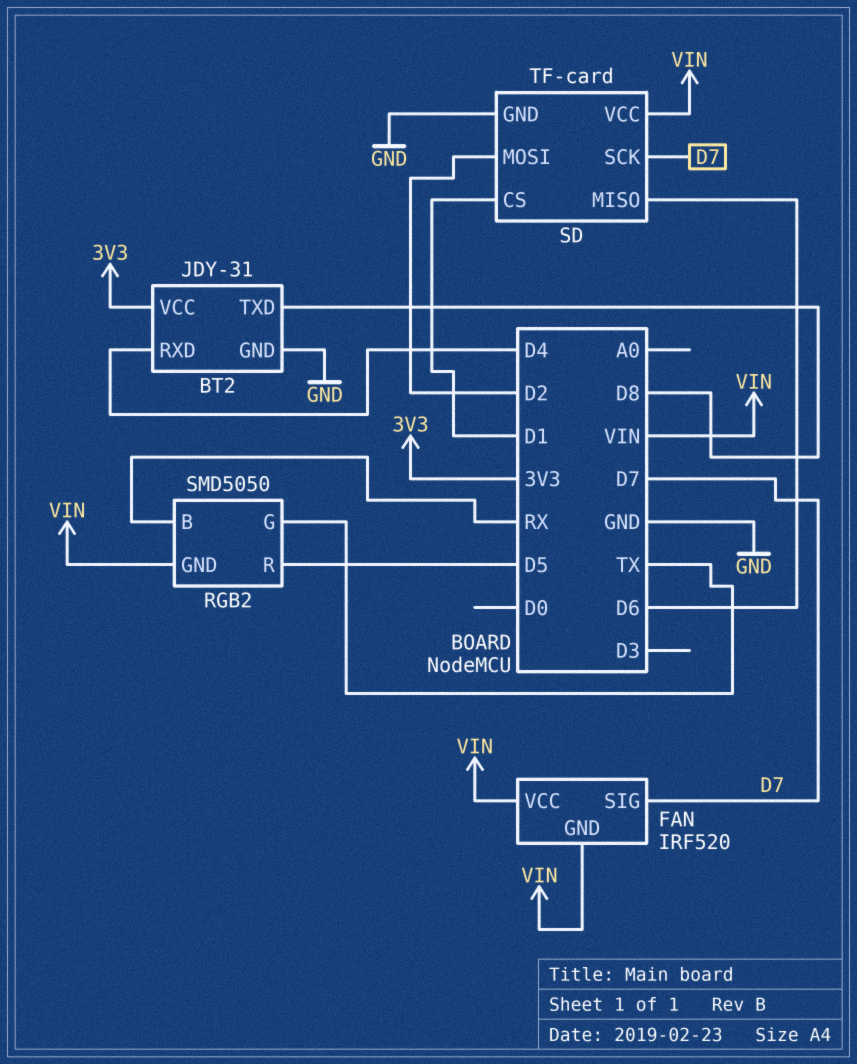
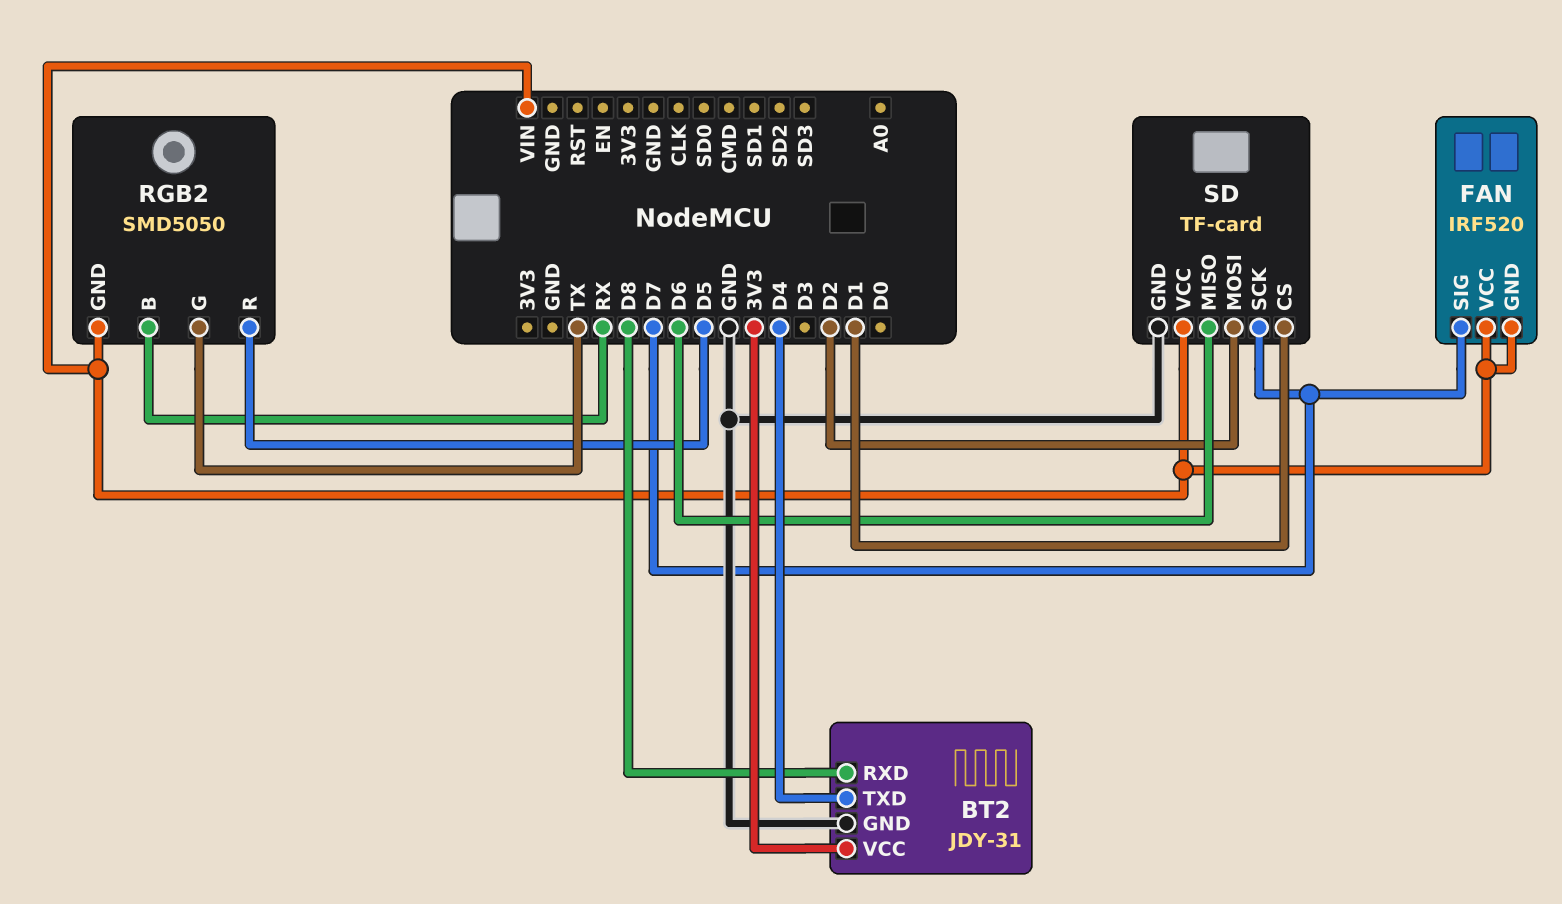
BT2 pin RXD: D4 -> D8
BT2 pin TXD: D8 -> D4

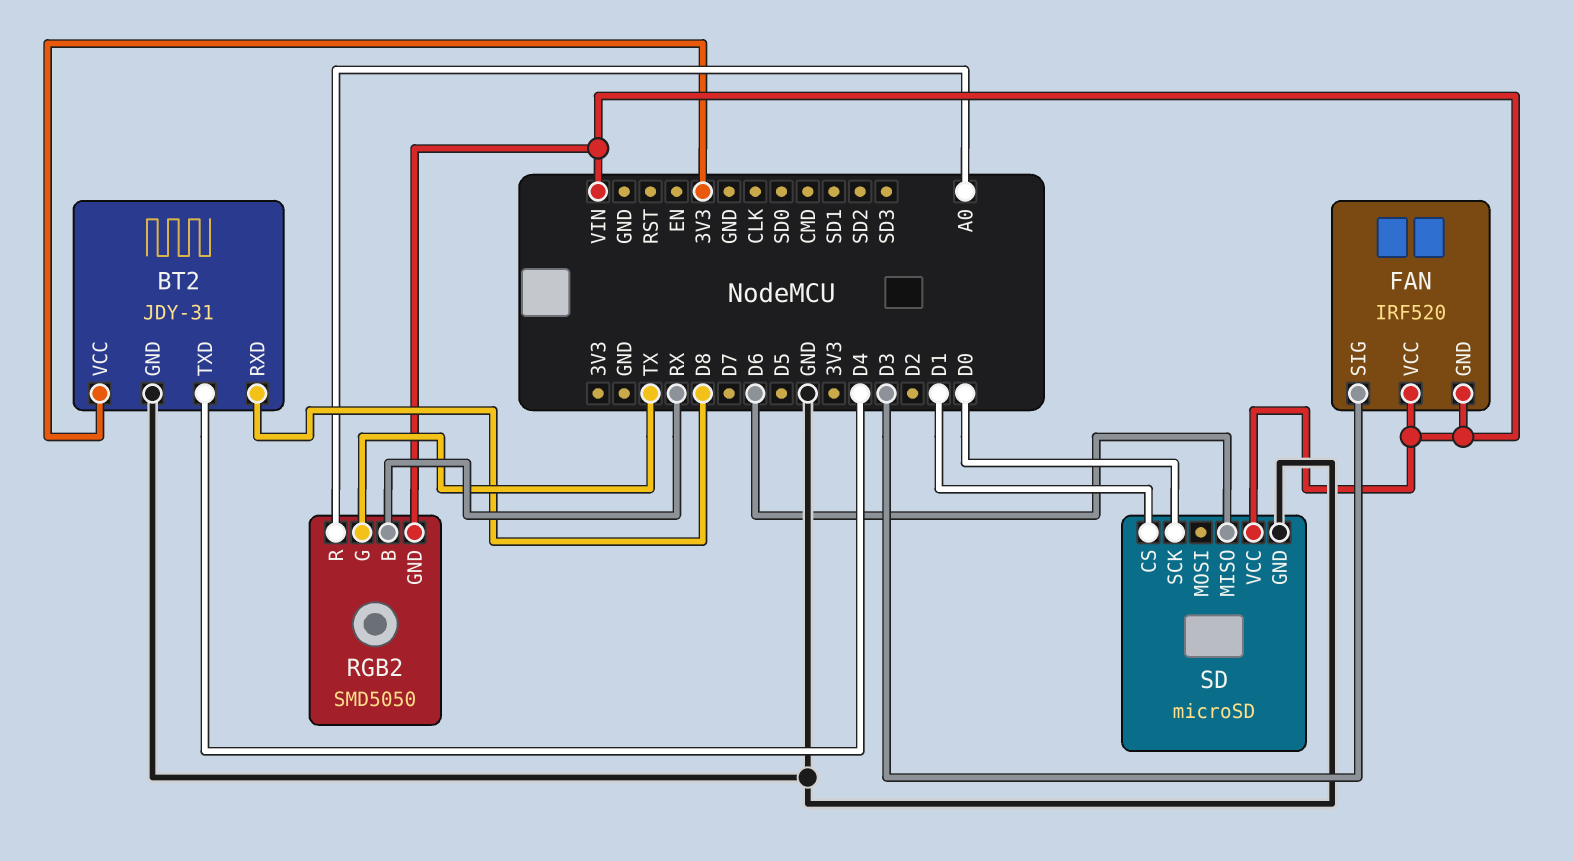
FAN pin SIG: D7 -> D3
RGB2 pin R: D5 -> A0
SD: TF-card -> microSD
SD pin MOSI: D2 -> none
SD pin SCK: D7 -> D0

